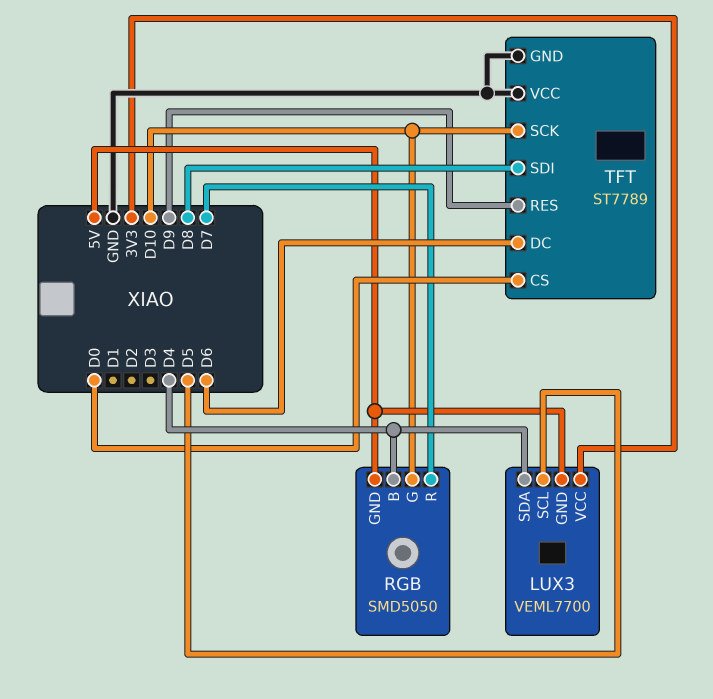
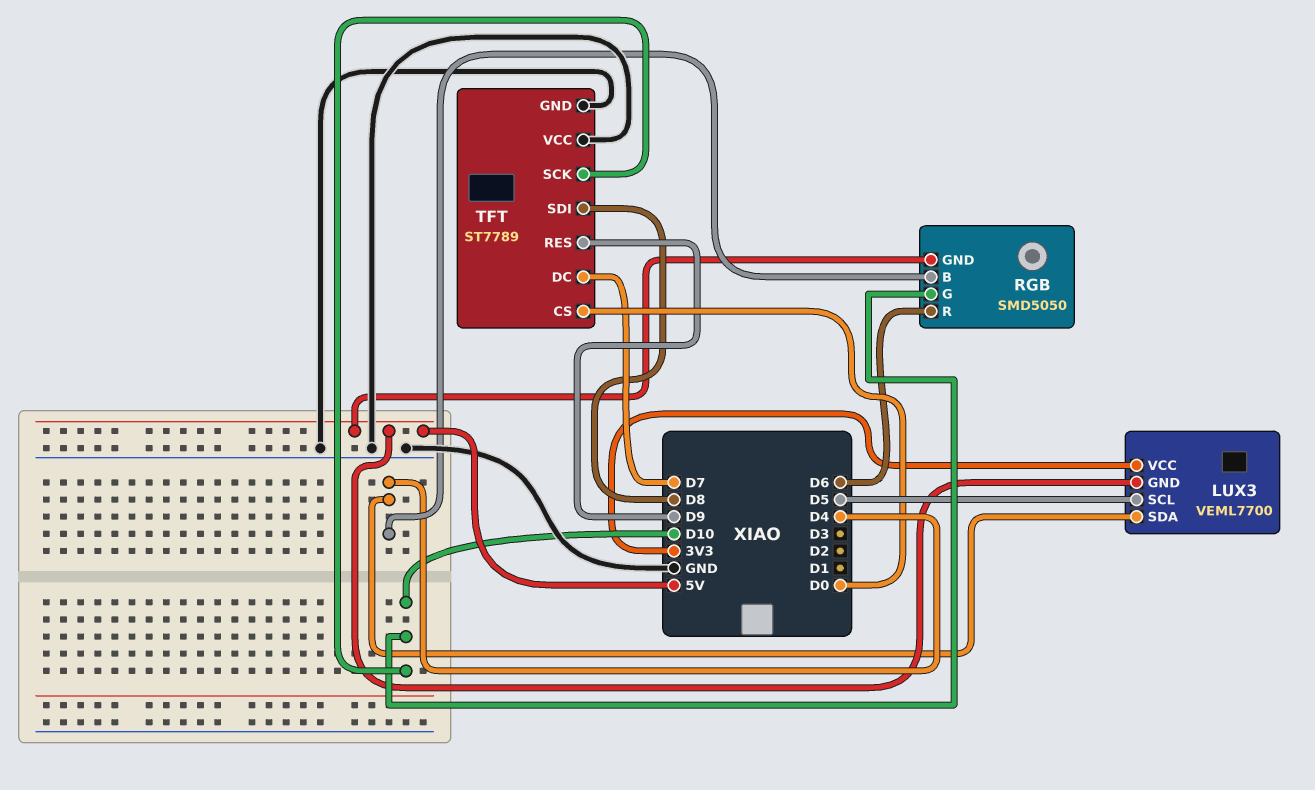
RGB pin R: D7 -> D6
TFT pin DC: D6 -> D7

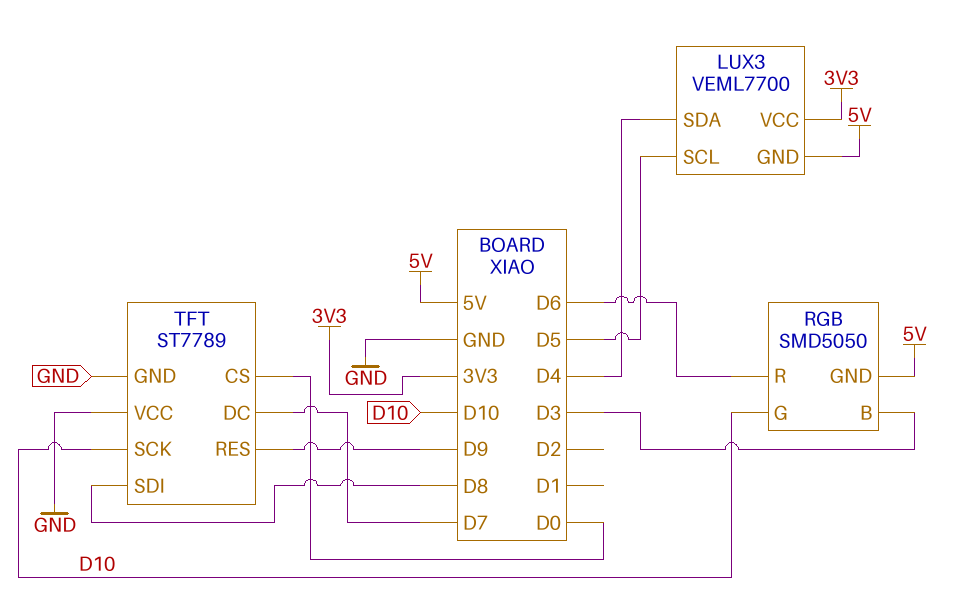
RGB pin B: D4 -> D3

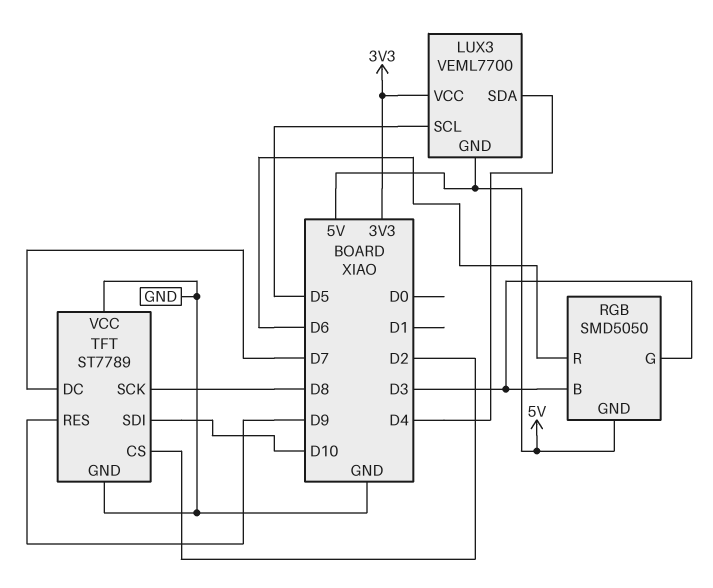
RGB pin G: D10 -> D3
TFT pin CS: D0 -> D2
TFT pin SCK: D10 -> D8
TFT pin SDI: D8 -> D10

